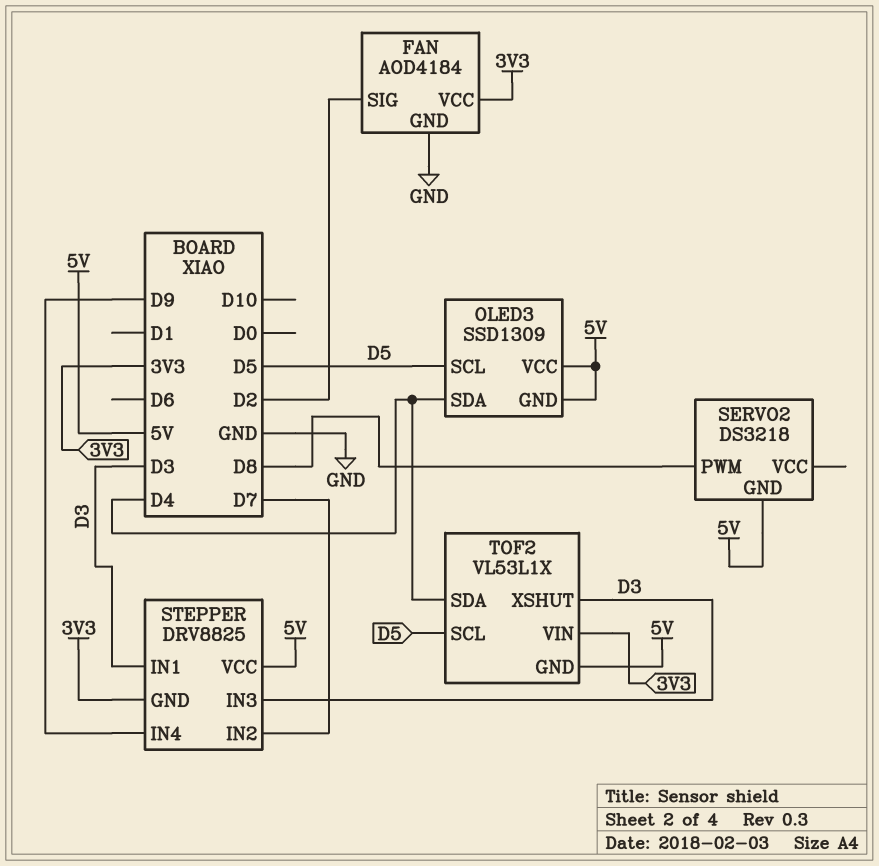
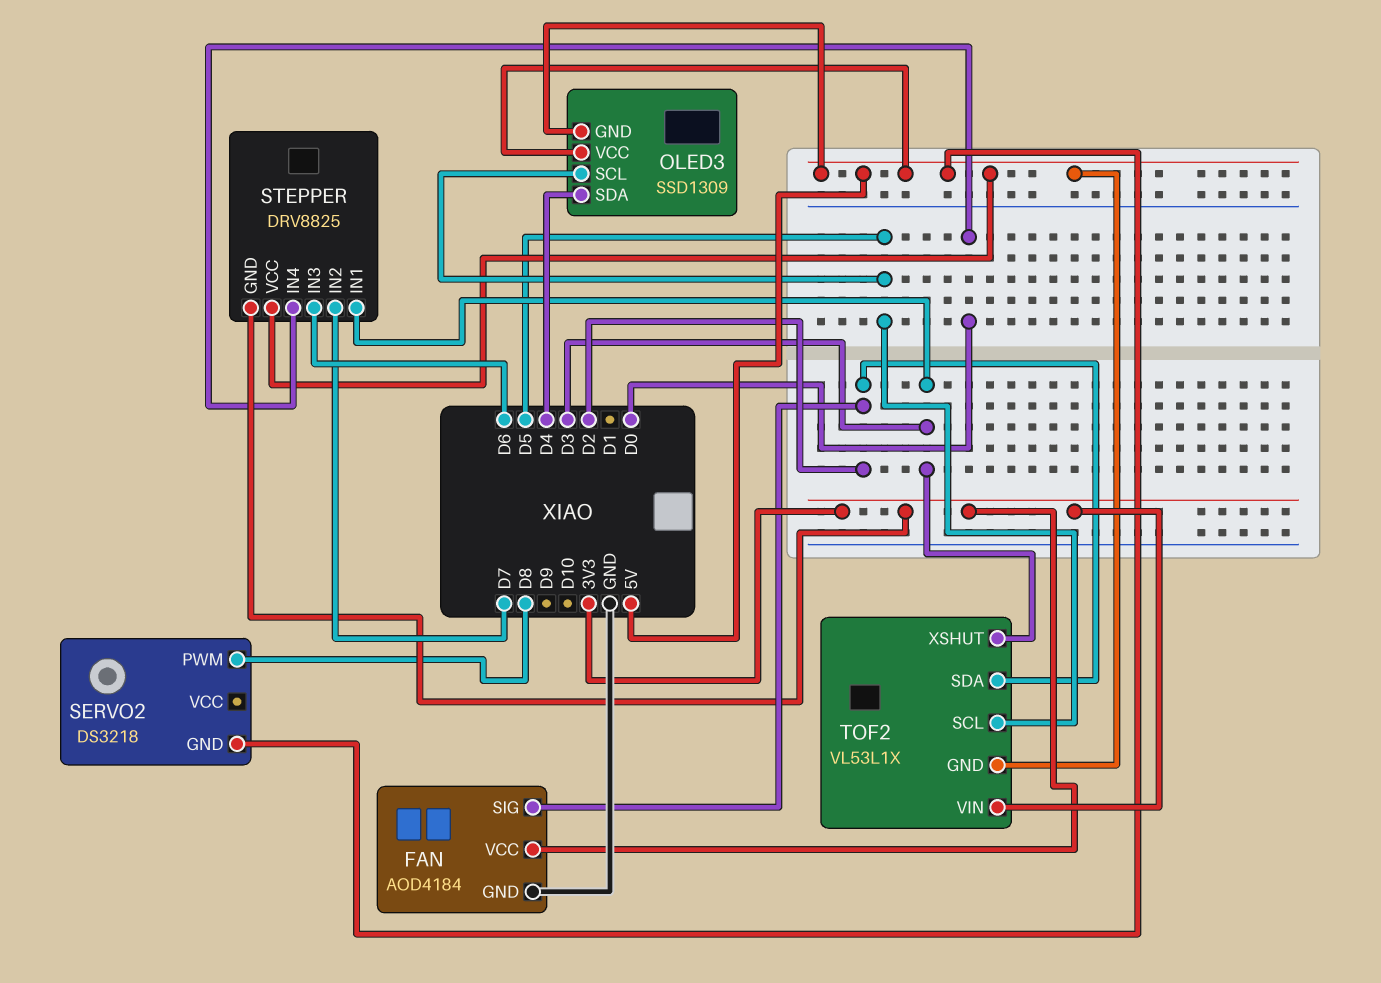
STEPPER pin IN3: D3 -> D6
STEPPER pin IN4: D9 -> D0
TOF2 pin SDA: D4 -> D2

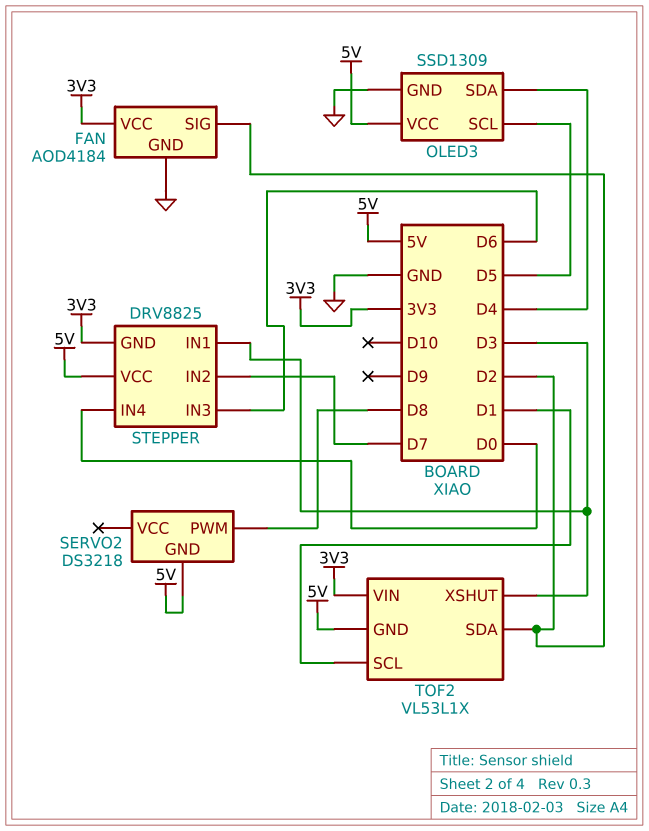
OLED3 pin GND: 5V -> GND
TOF2 pin SCL: D5 -> D1

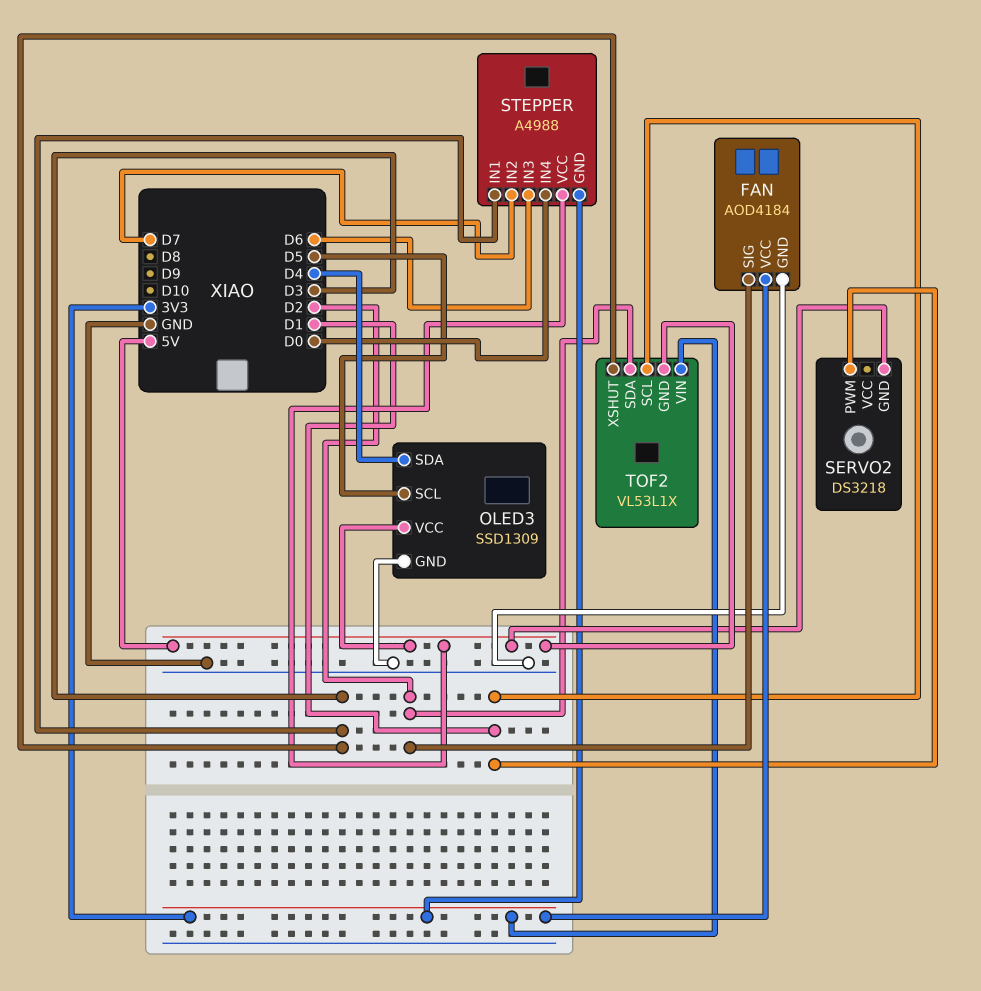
SERVO2 pin PWM: D8 -> D1
STEPPER: DRV8825 -> A4988

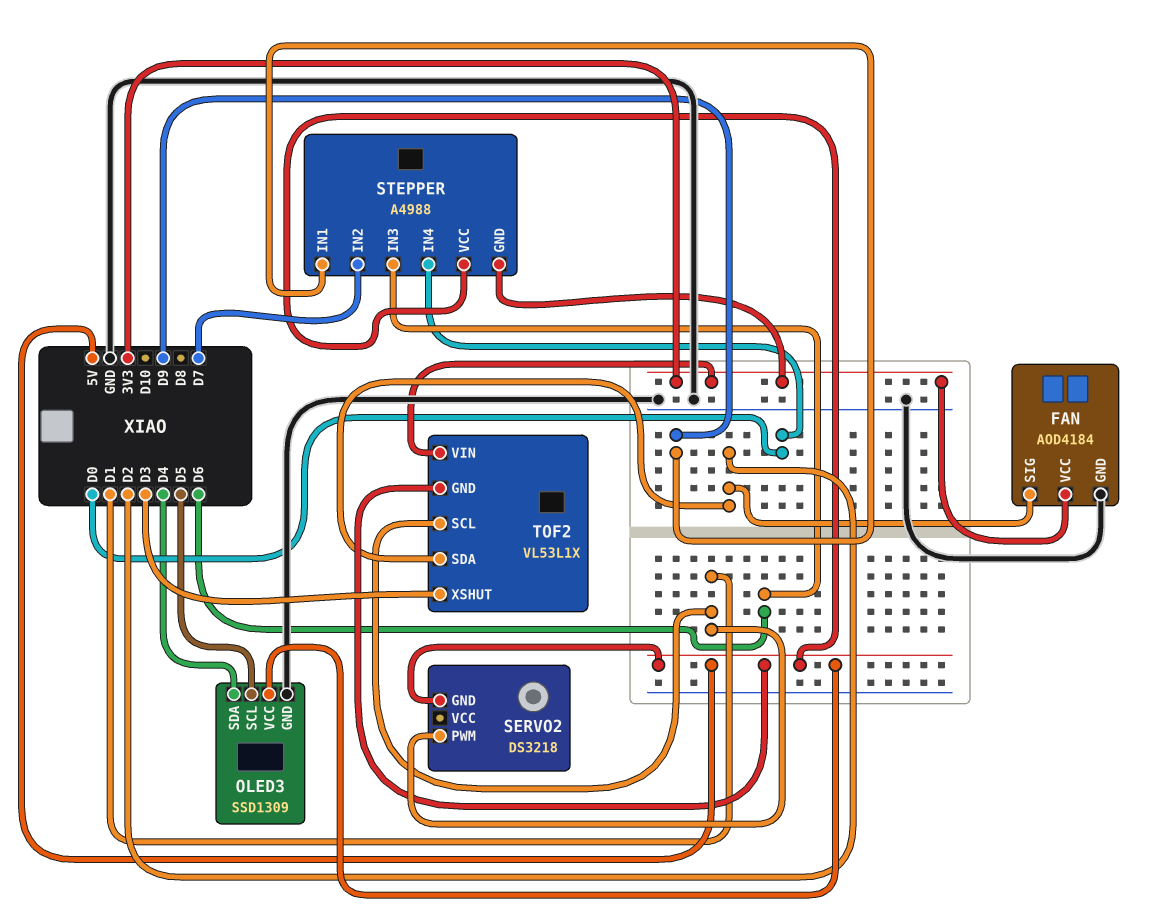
STEPPER pin IN1: D3 -> D9

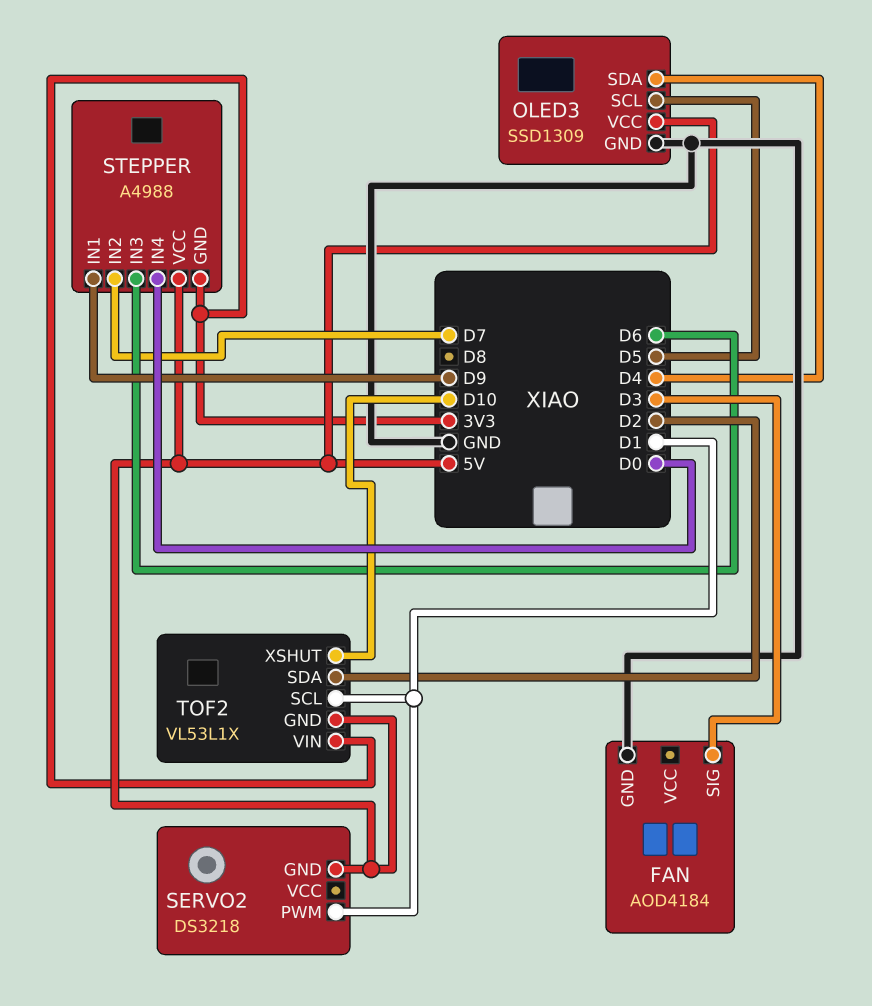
FAN pin SIG: D2 -> D3
FAN pin VCC: 3V3 -> none
TOF2 pin XSHUT: D3 -> D10

